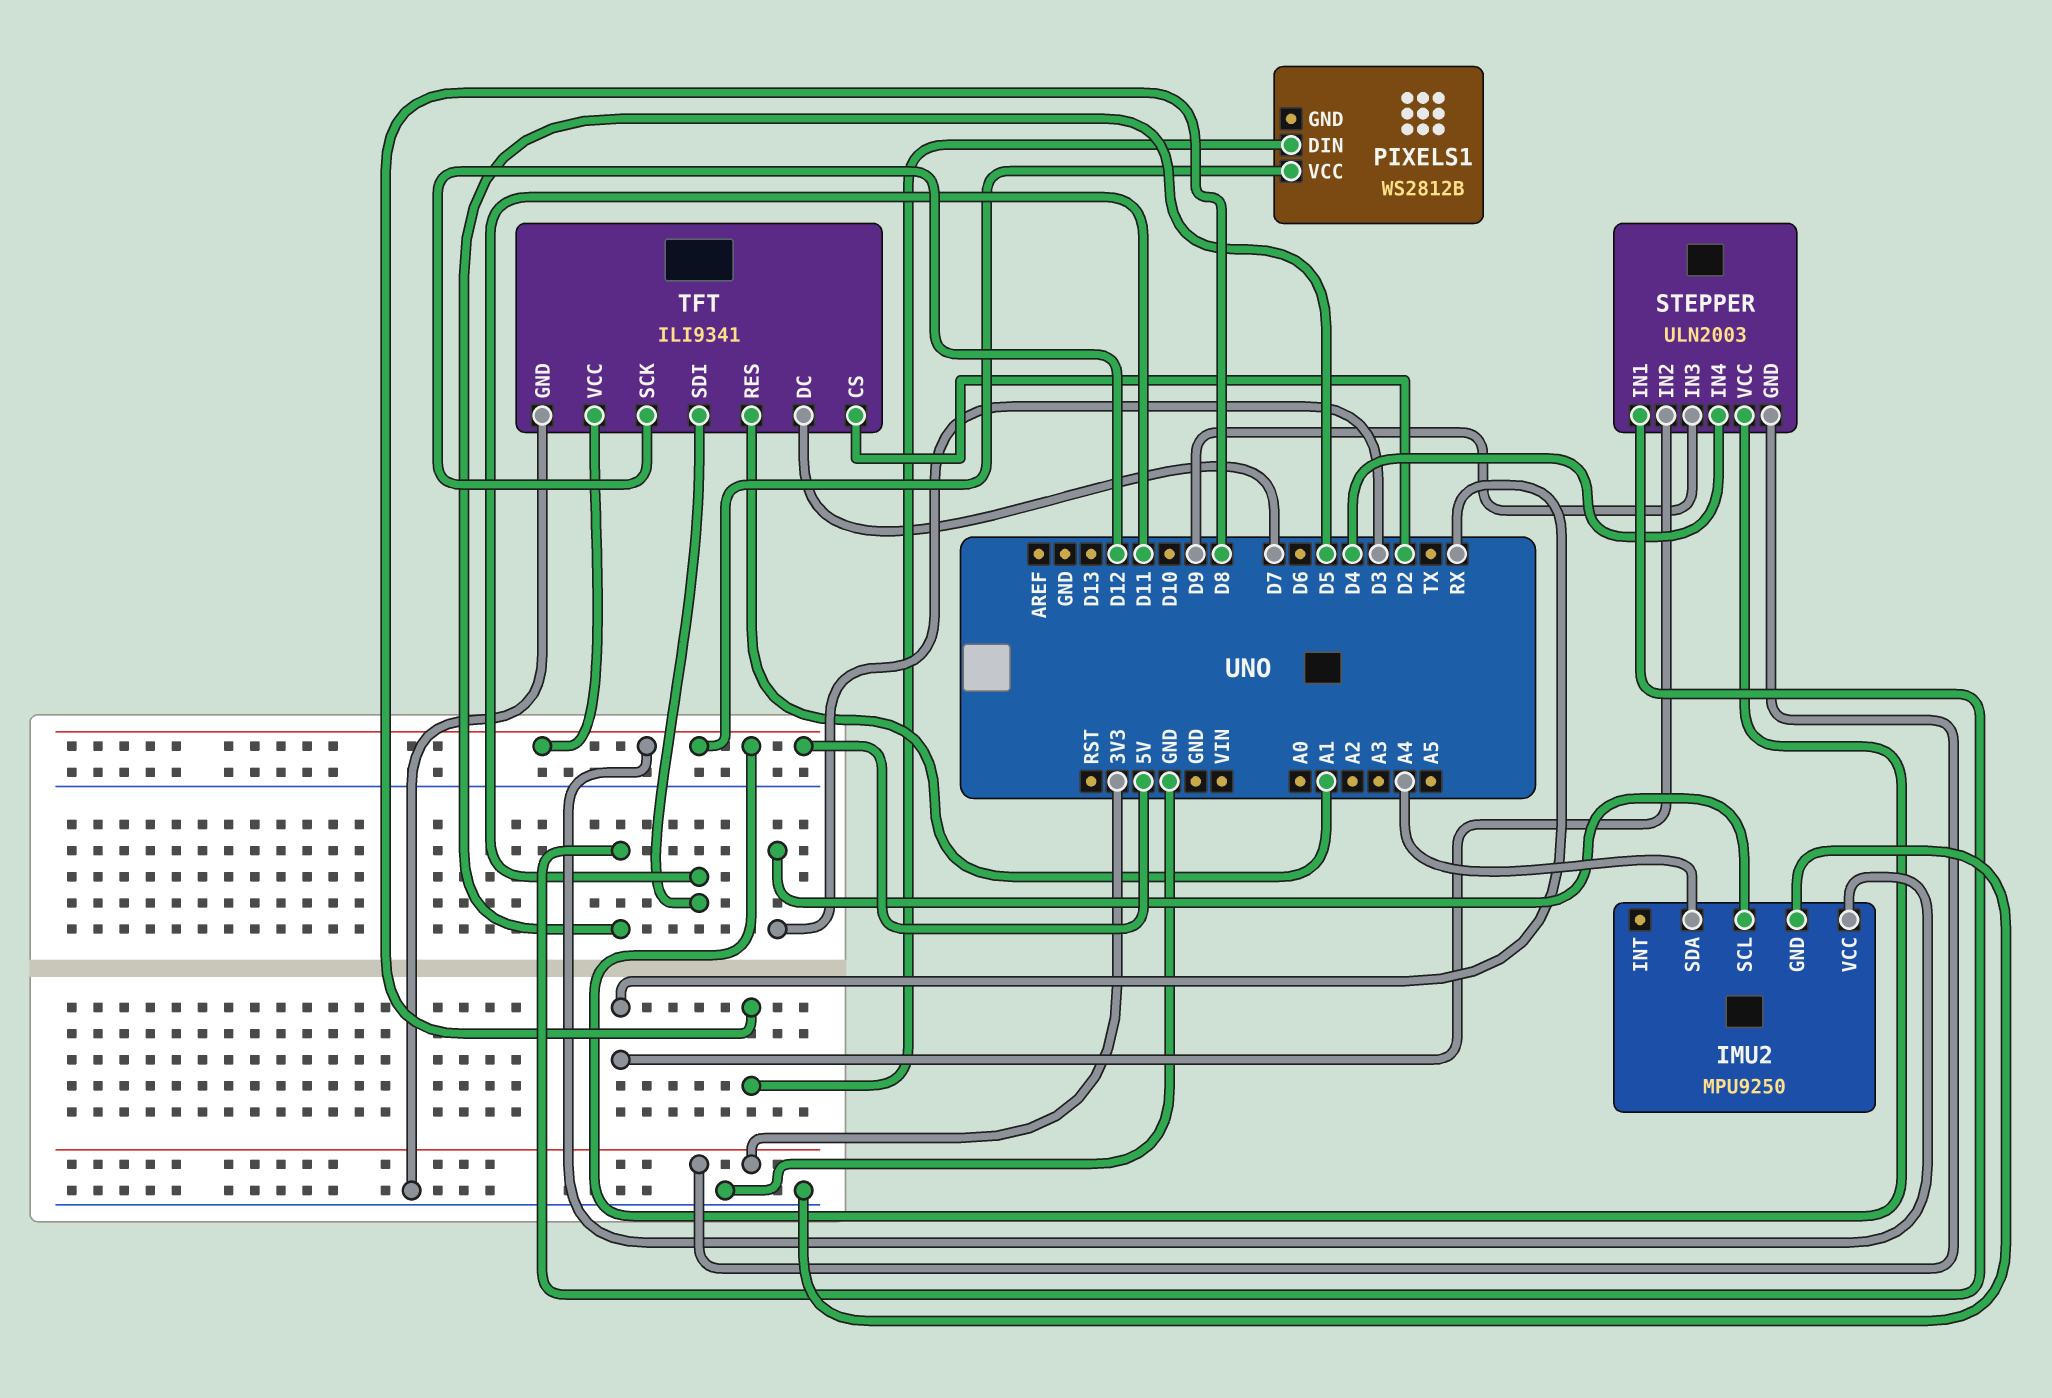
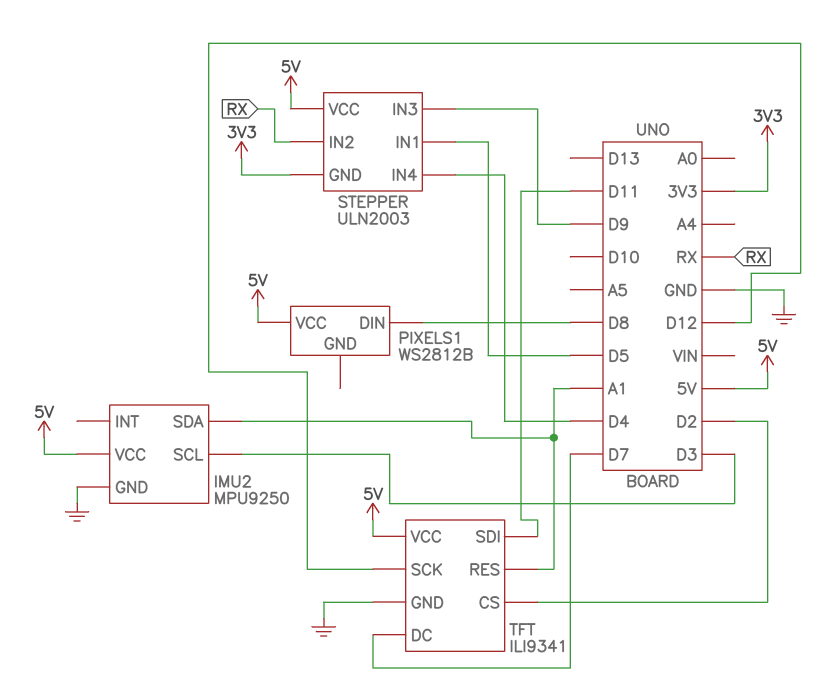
IMU2 pin SDA: A4 -> A1

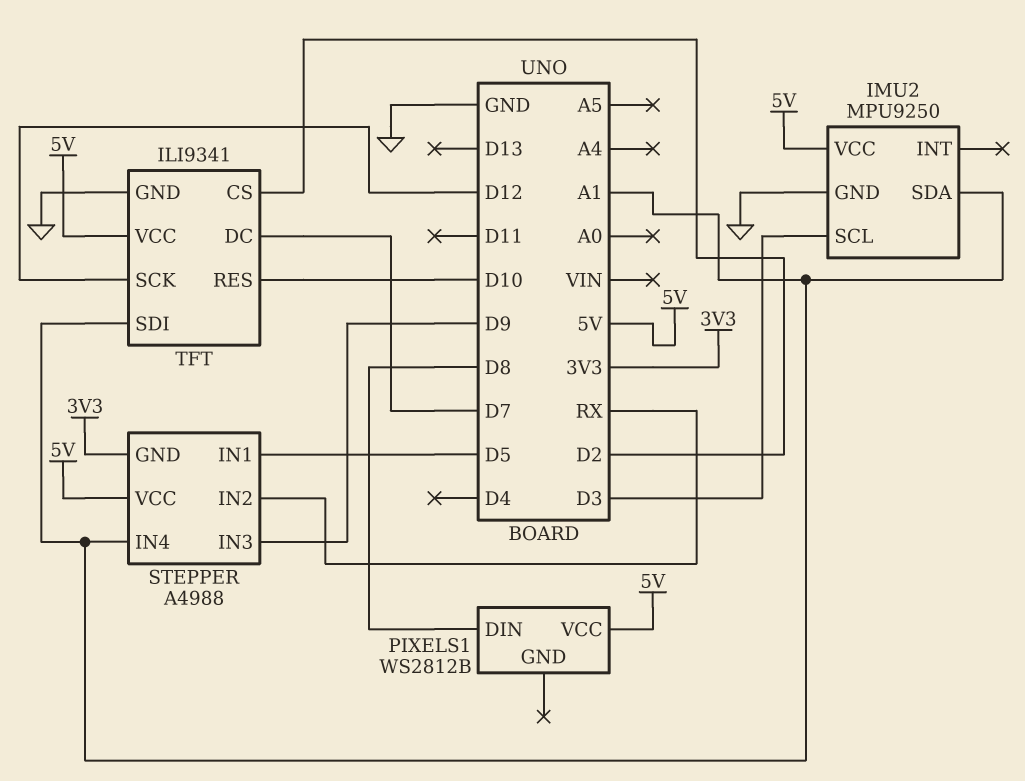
STEPPER: ULN2003 -> A4988
STEPPER pin IN4: D4 -> A1
TFT pin RES: A1 -> D10
TFT pin SDI: D11 -> A1

